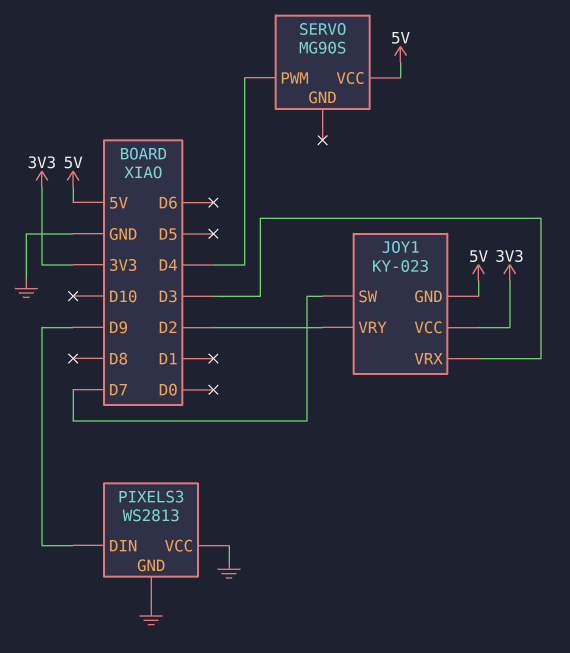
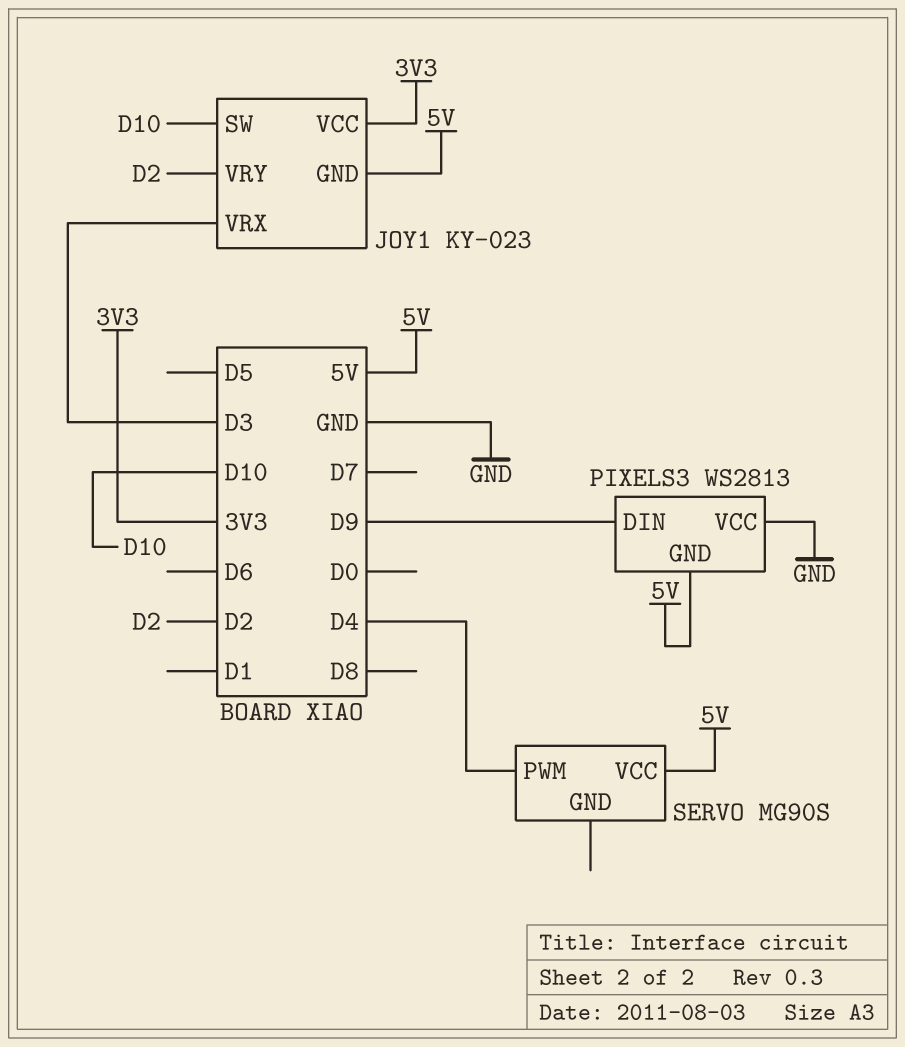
JOY1 pin SW: D7 -> D10
PIXELS3 pin GND: GND -> 5V

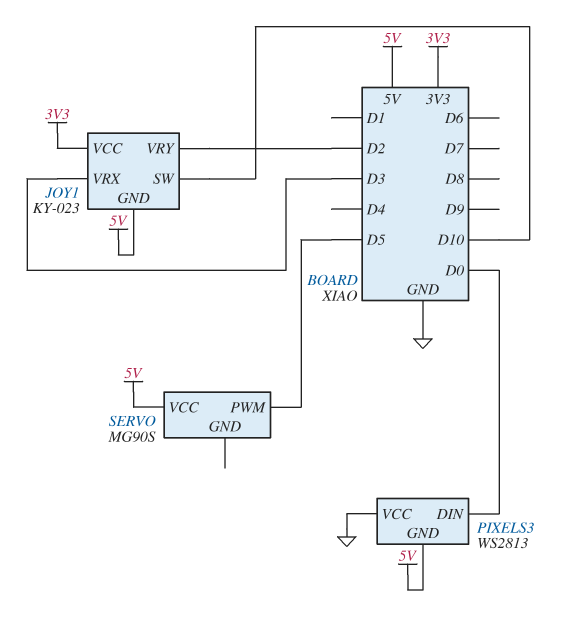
PIXELS3 pin DIN: D9 -> D0
SERVO pin PWM: D4 -> D5

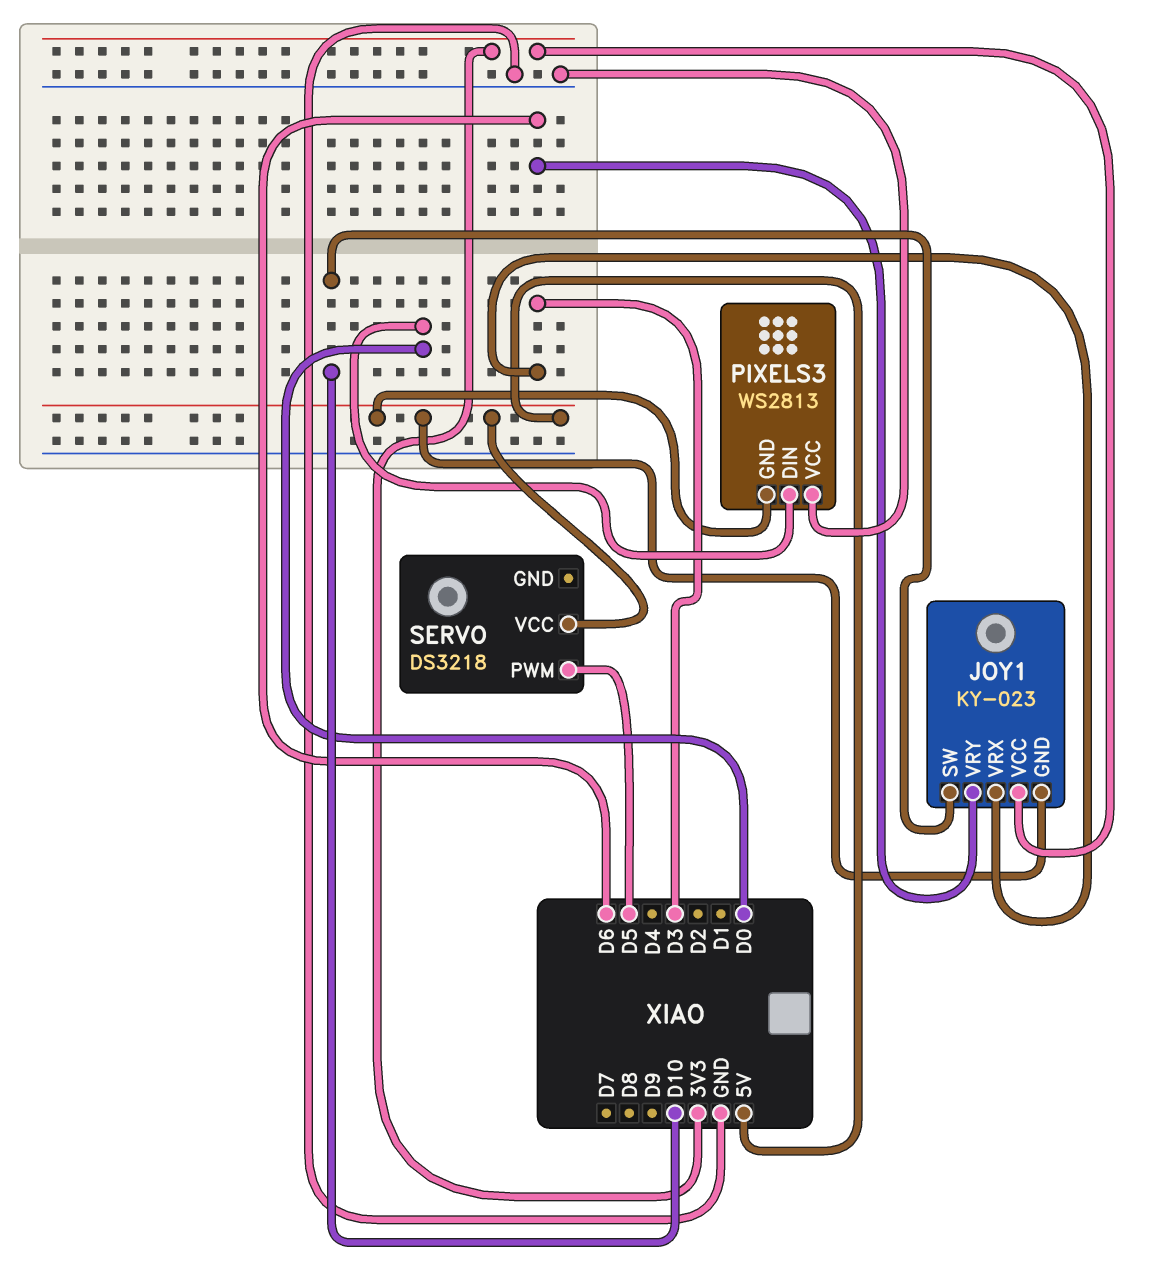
JOY1 pin VRY: D2 -> D6
SERVO: MG90S -> DS3218

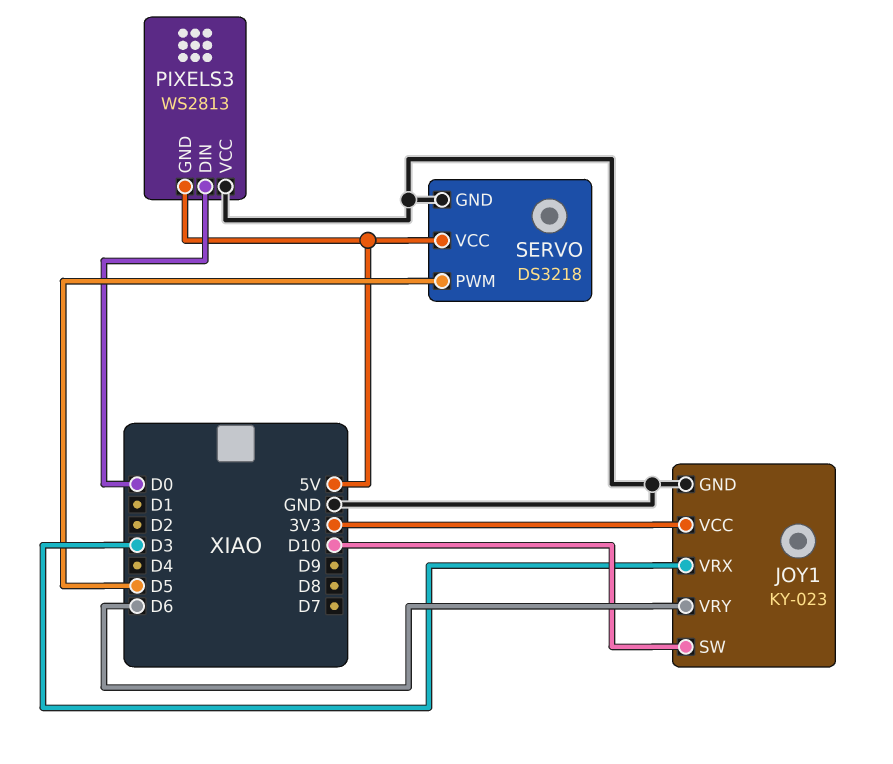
JOY1 pin GND: 5V -> GND
SERVO pin GND: none -> GND

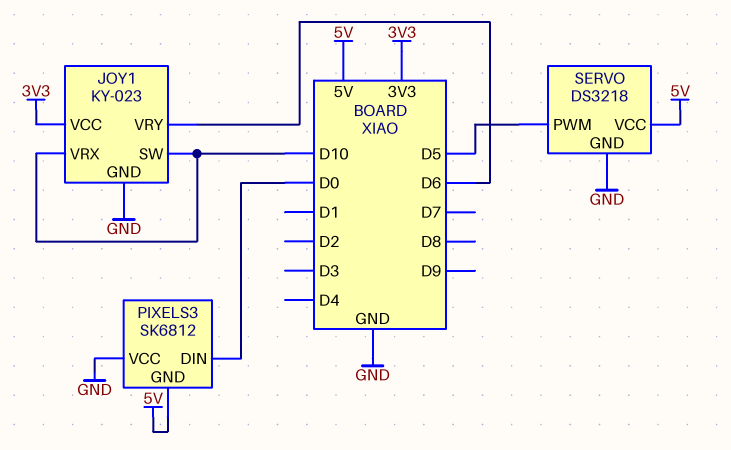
JOY1 pin VRX: D3 -> D10
PIXELS3: WS2813 -> SK6812

